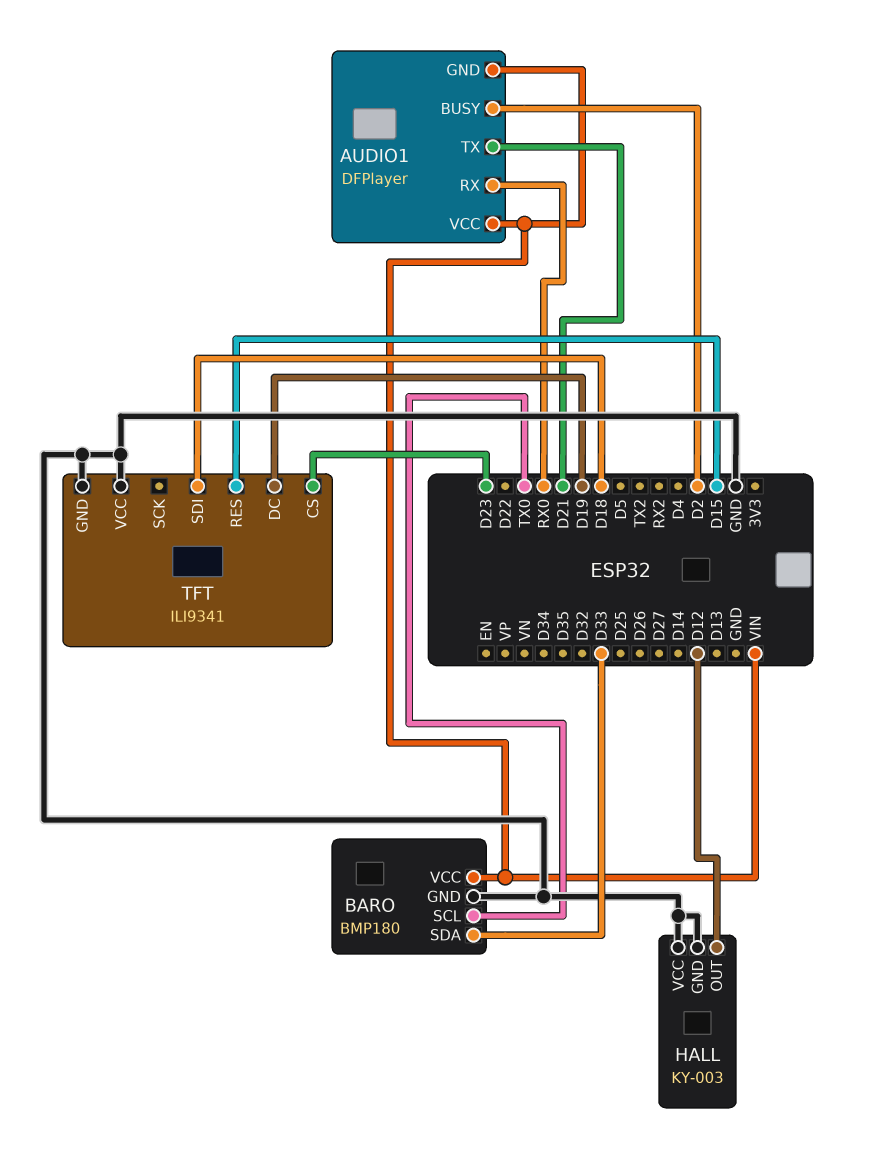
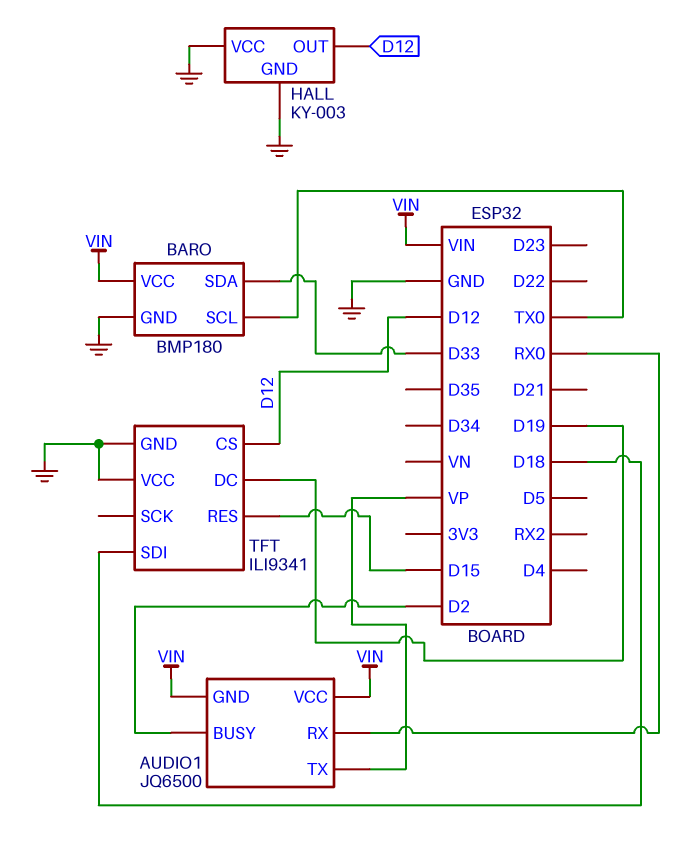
AUDIO1: DFPlayer -> JQ6500
AUDIO1 pin TX: D21 -> VP
TFT pin CS: D23 -> D12

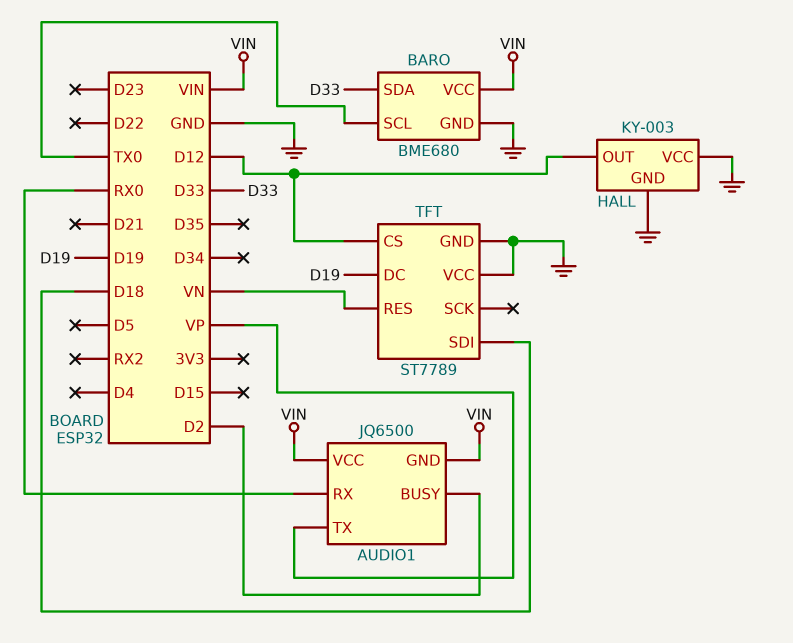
BARO: BMP180 -> BME680
TFT: ILI9341 -> ST7789
TFT pin RES: D15 -> VN

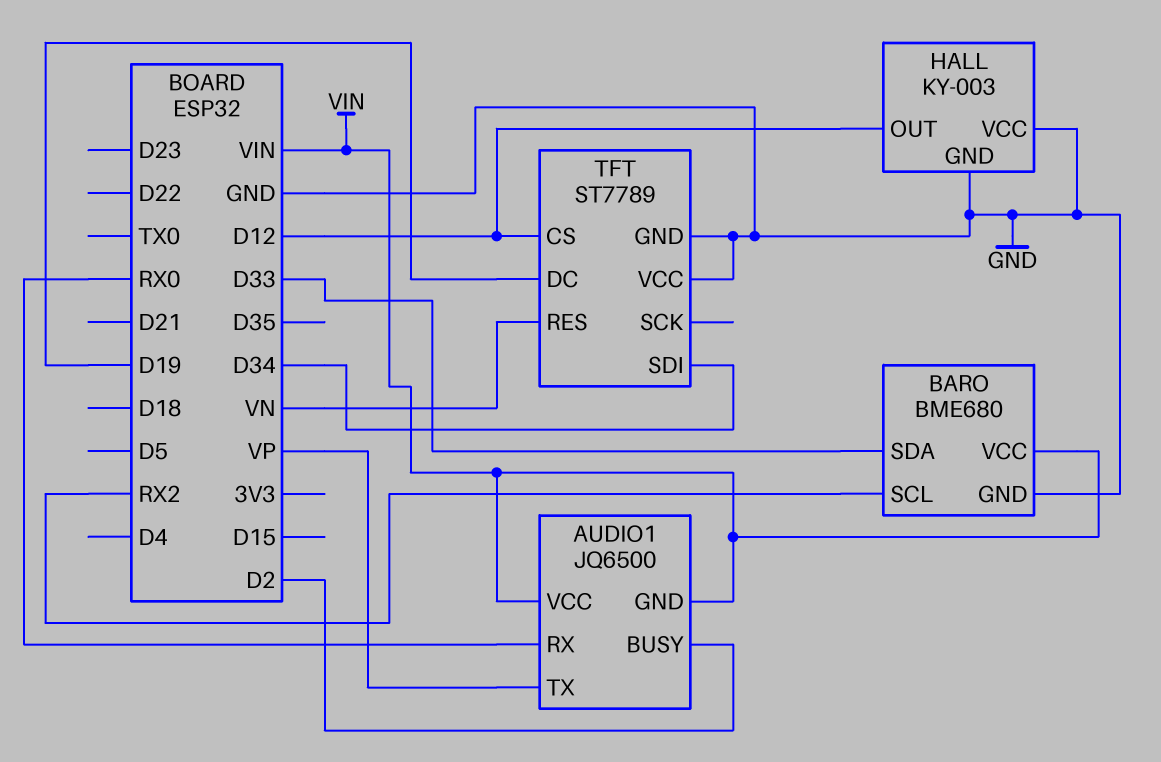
BARO pin SCL: TX0 -> RX2
TFT pin SDI: D18 -> D34

